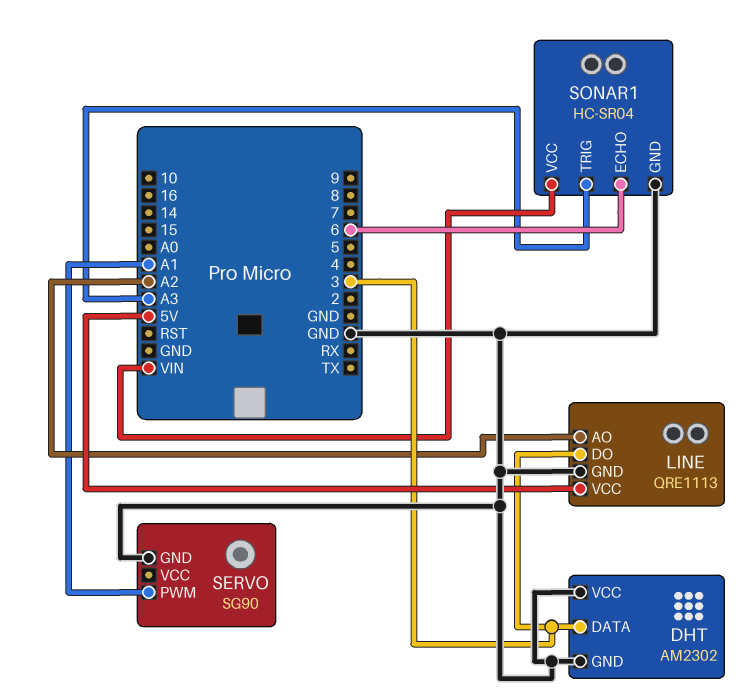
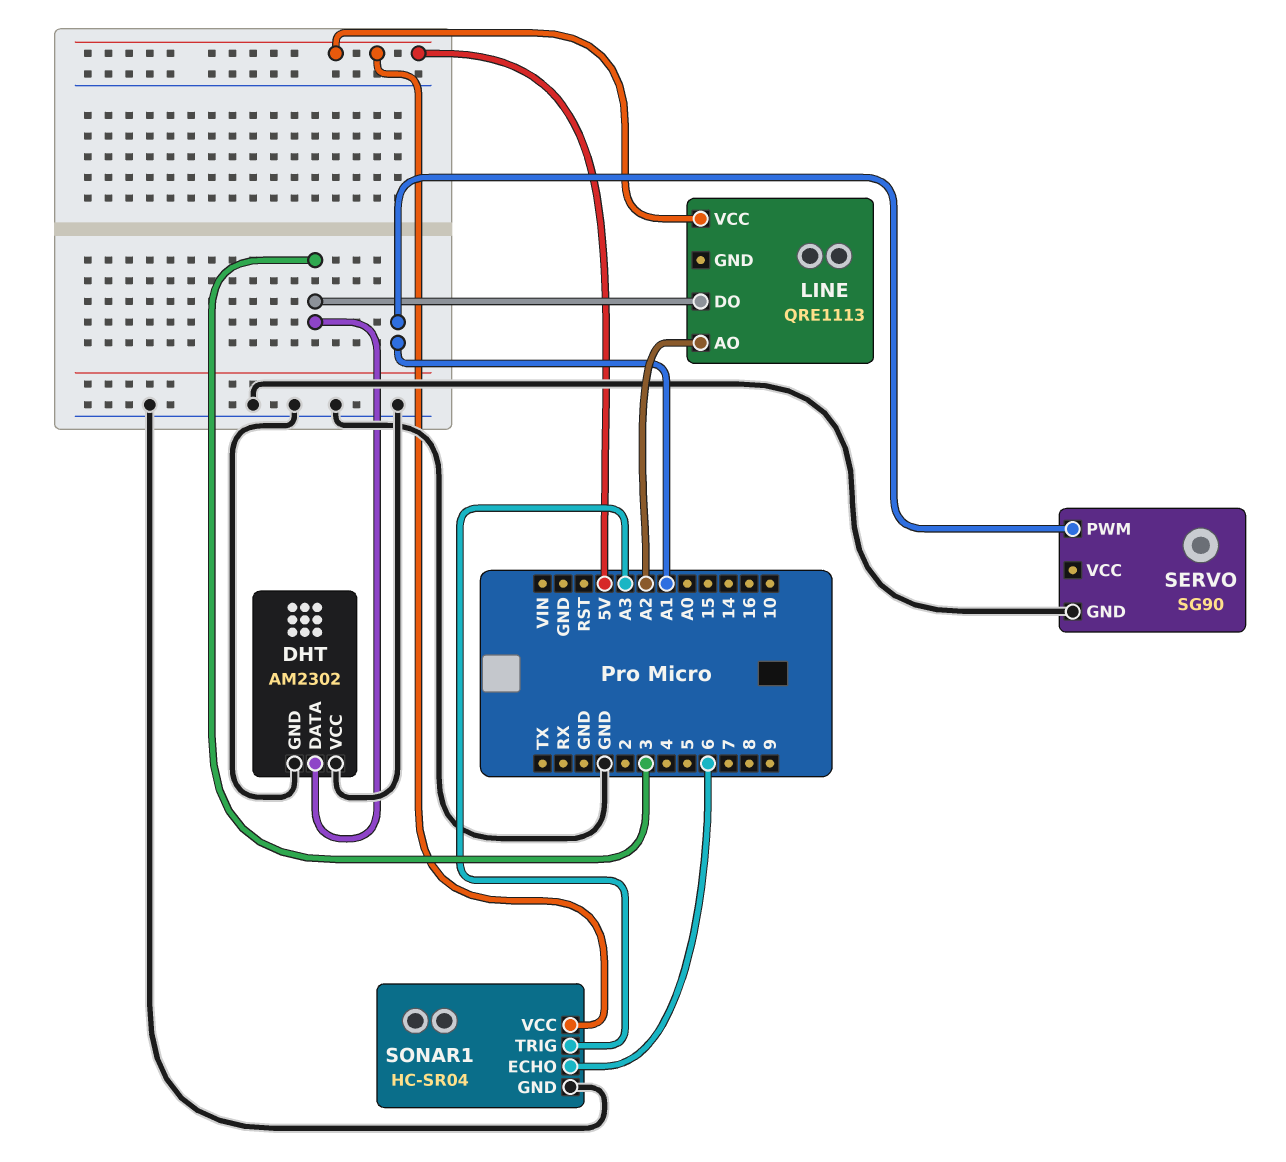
LINE pin GND: GND -> none
SONAR1 pin VCC: VIN -> 5V

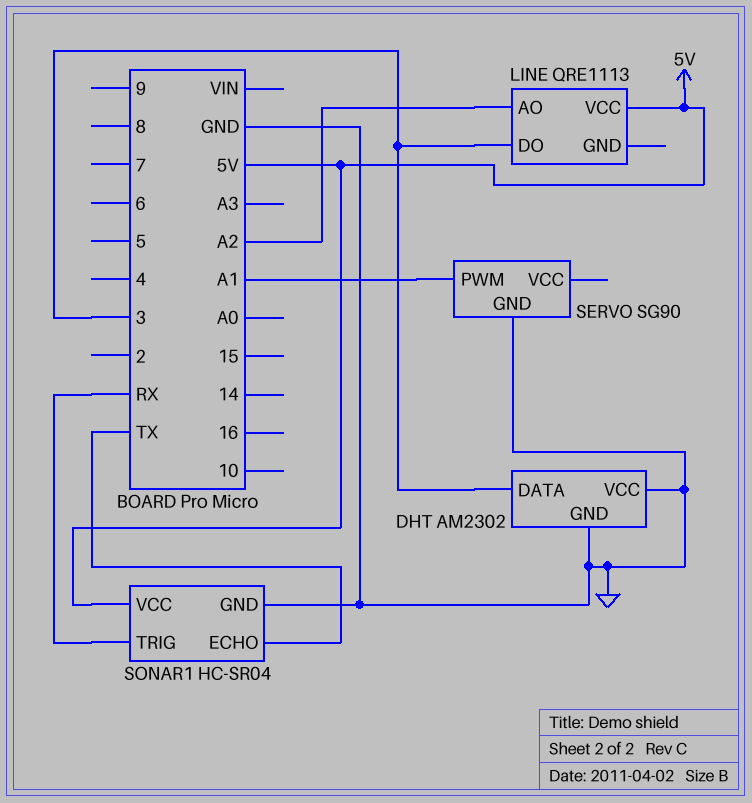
SONAR1 pin ECHO: 6 -> TX
SONAR1 pin TRIG: A3 -> RX

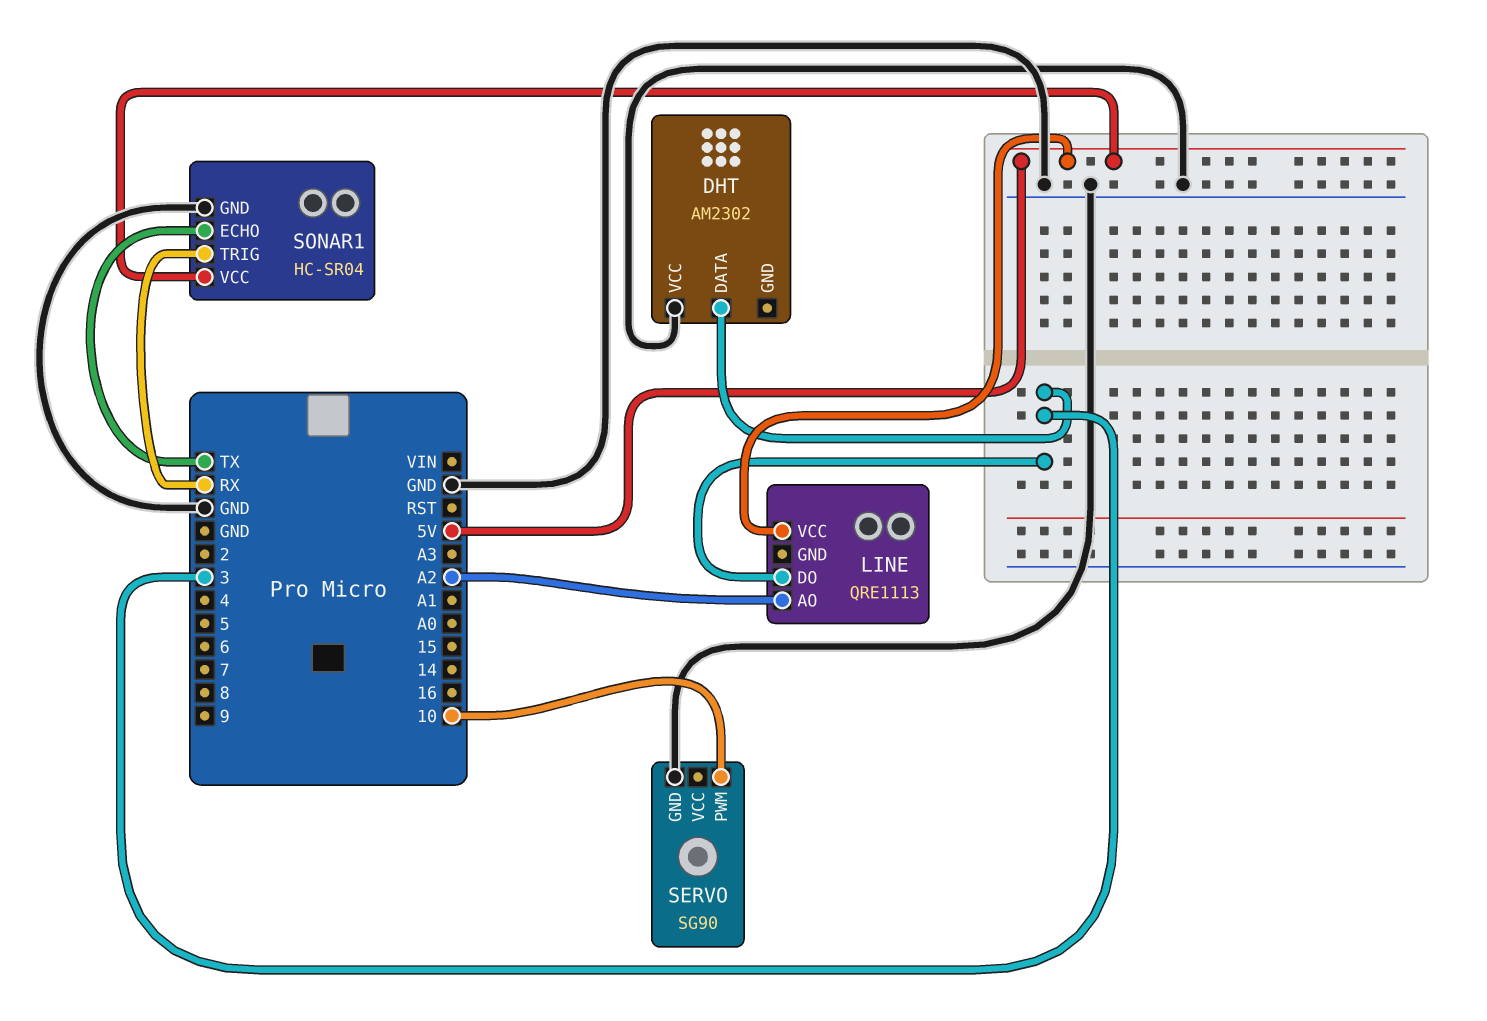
DHT pin GND: GND -> none
SERVO pin PWM: A1 -> 10

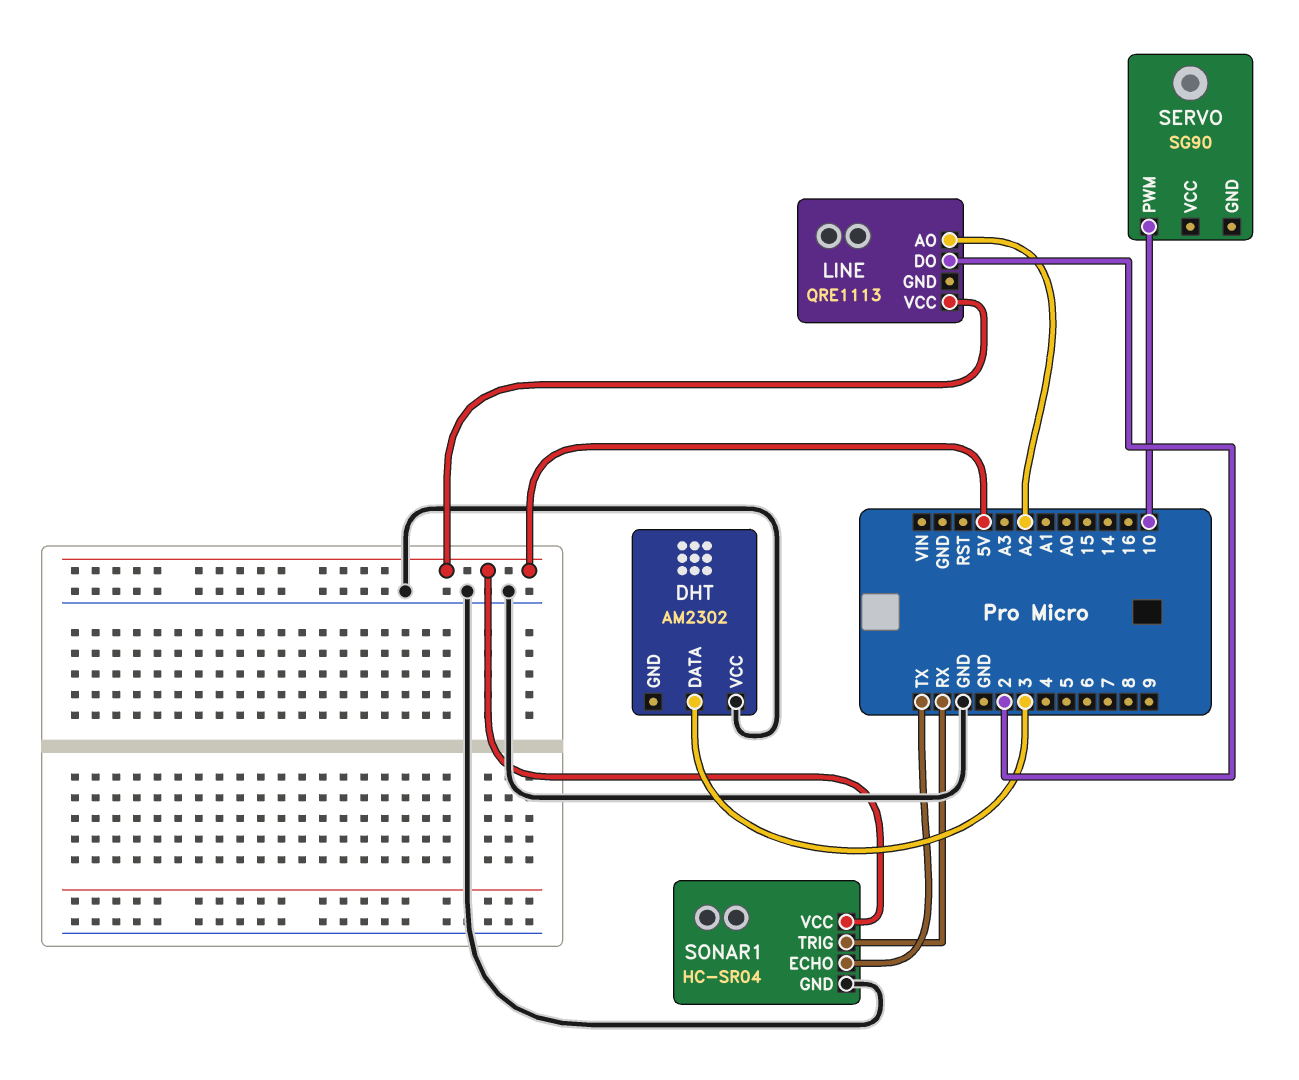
LINE pin DO: 3 -> 2
SERVO pin GND: GND -> none

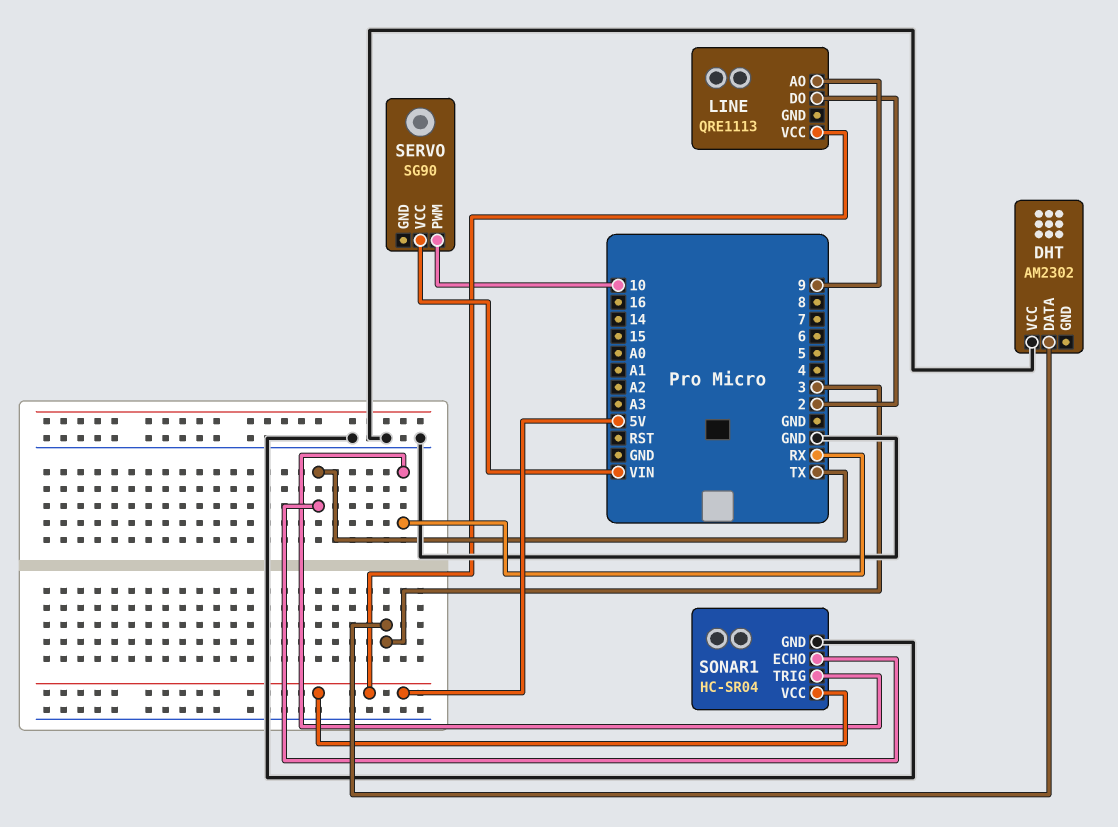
LINE pin AO: A2 -> 9
SERVO pin VCC: none -> VIN

